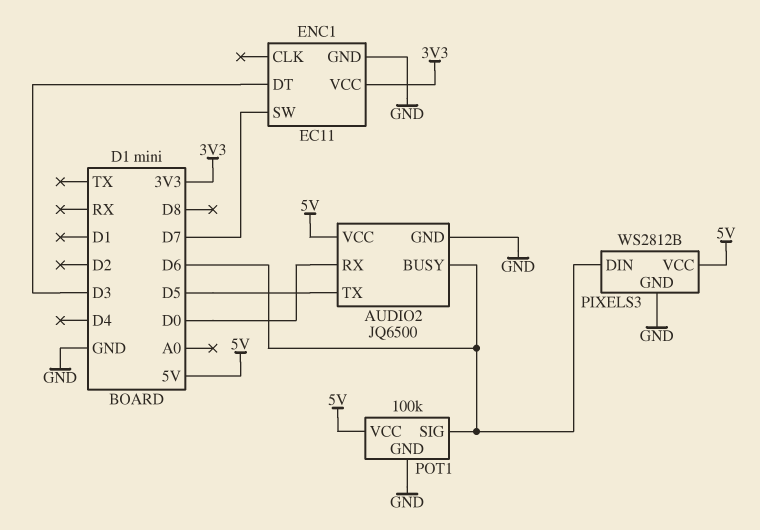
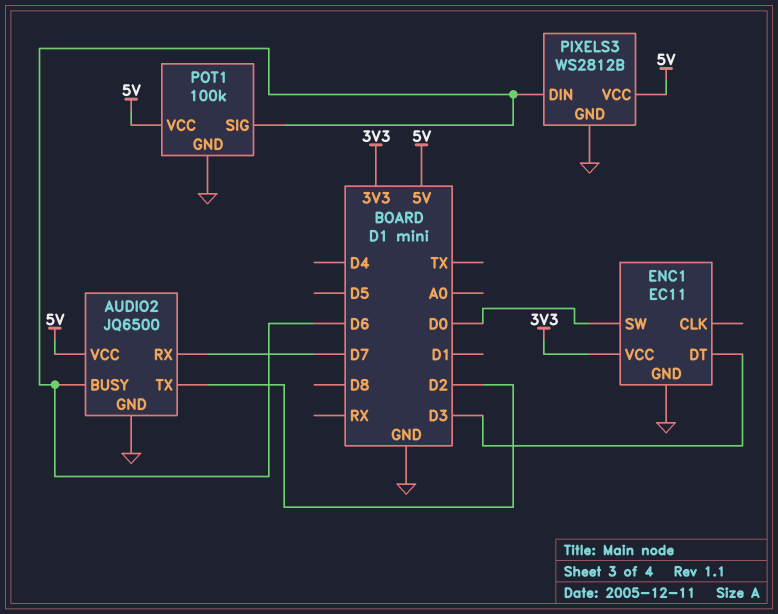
AUDIO2 pin RX: D0 -> D7
AUDIO2 pin TX: D5 -> D2
ENC1 pin SW: D7 -> D0

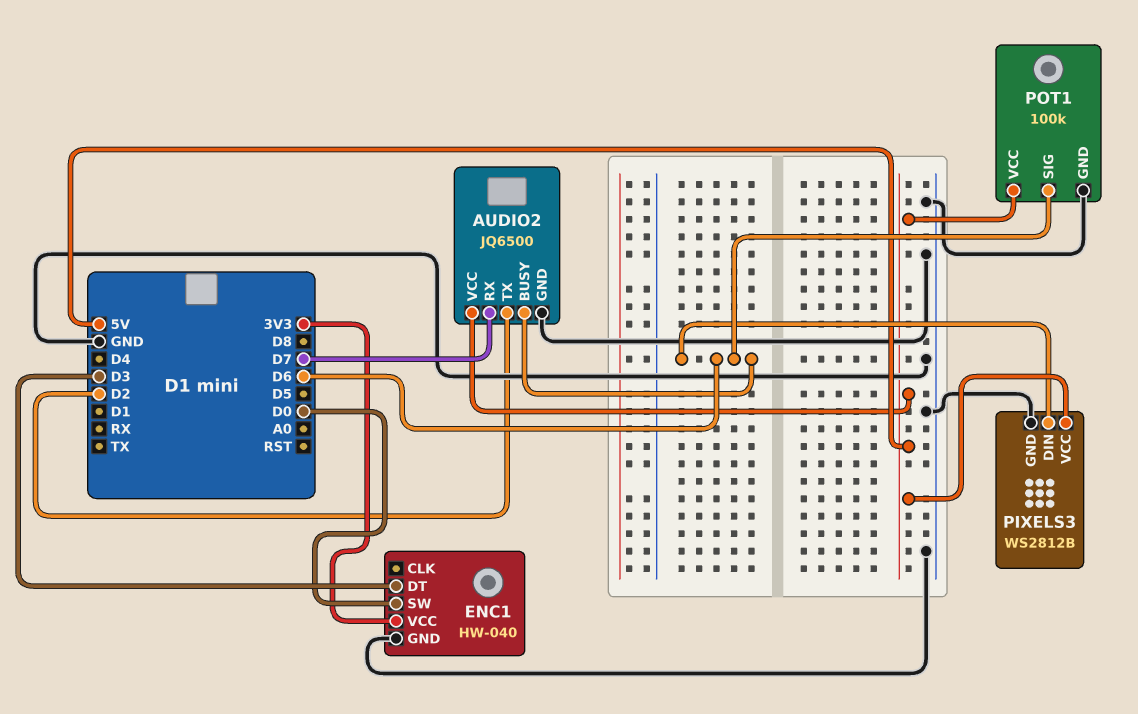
ENC1: EC11 -> HW-040

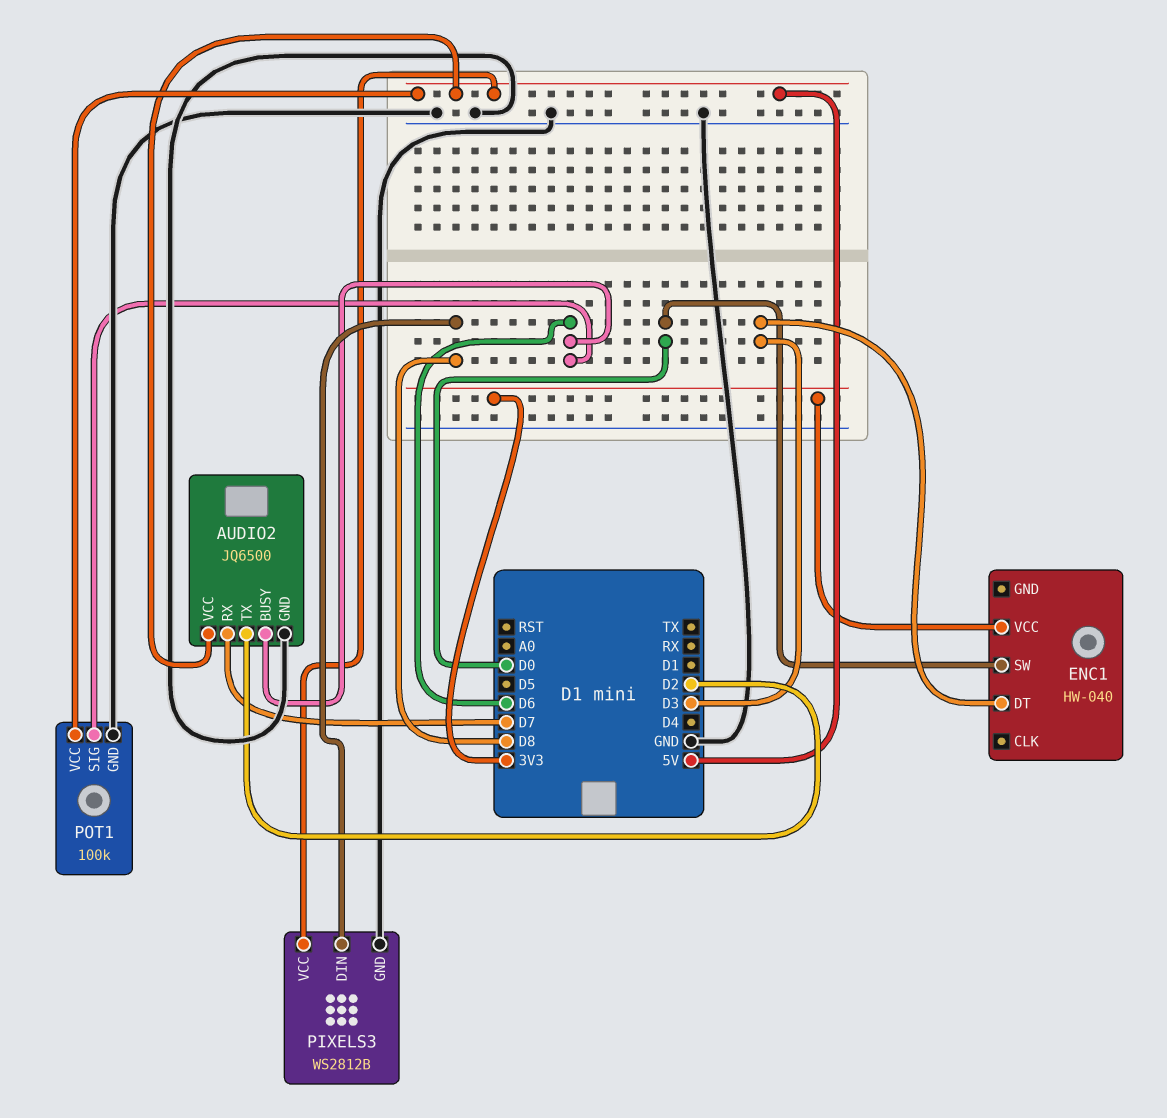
ENC1 pin GND: GND -> none
PIXELS3 pin DIN: D6 -> D8

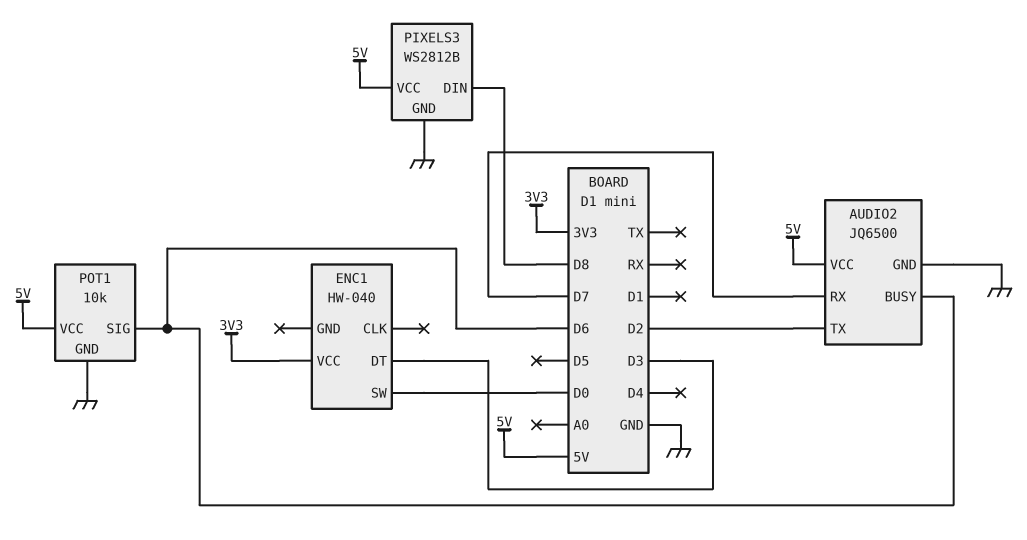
POT1: 100k -> 10k

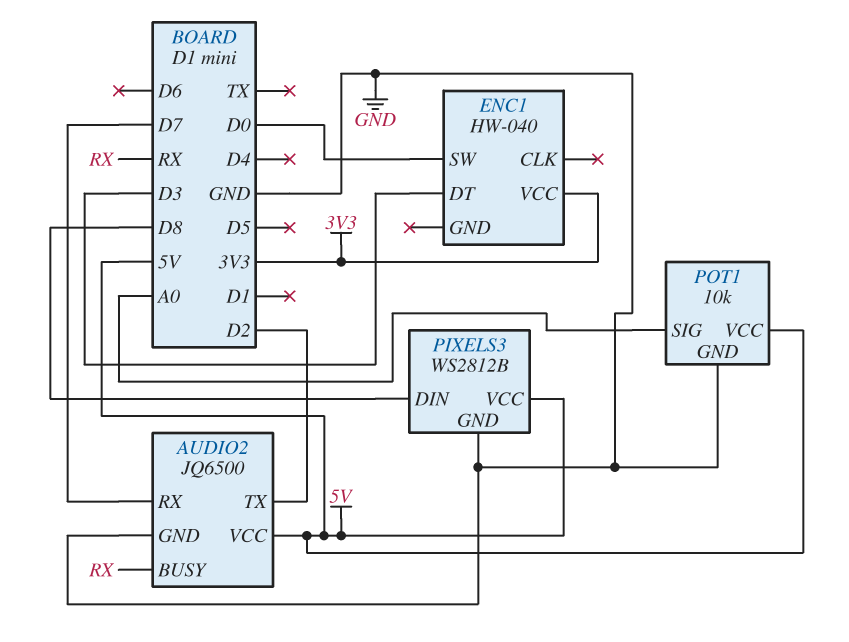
AUDIO2 pin BUSY: D6 -> RX
POT1 pin SIG: D6 -> A0

